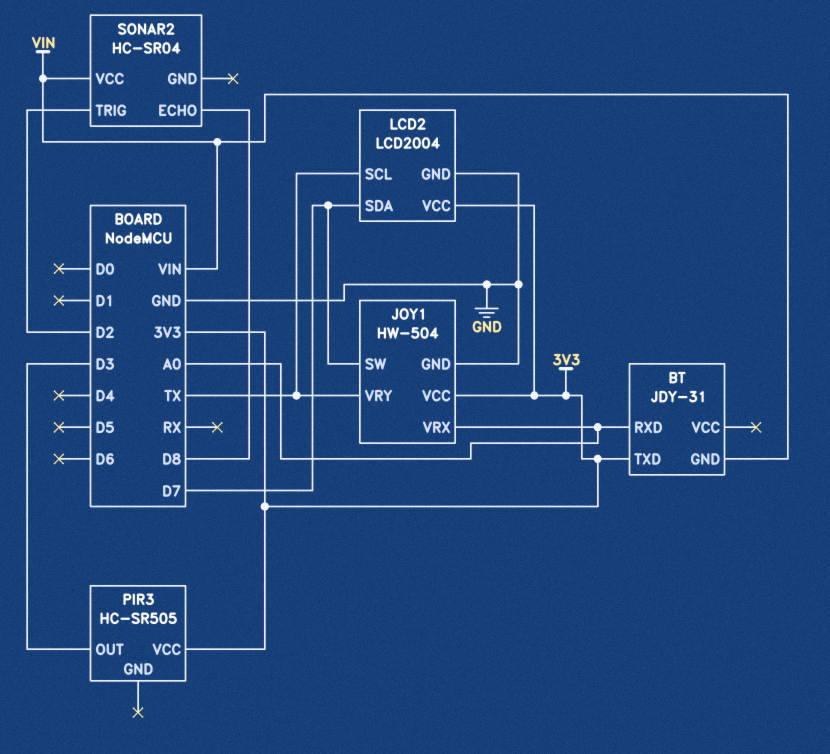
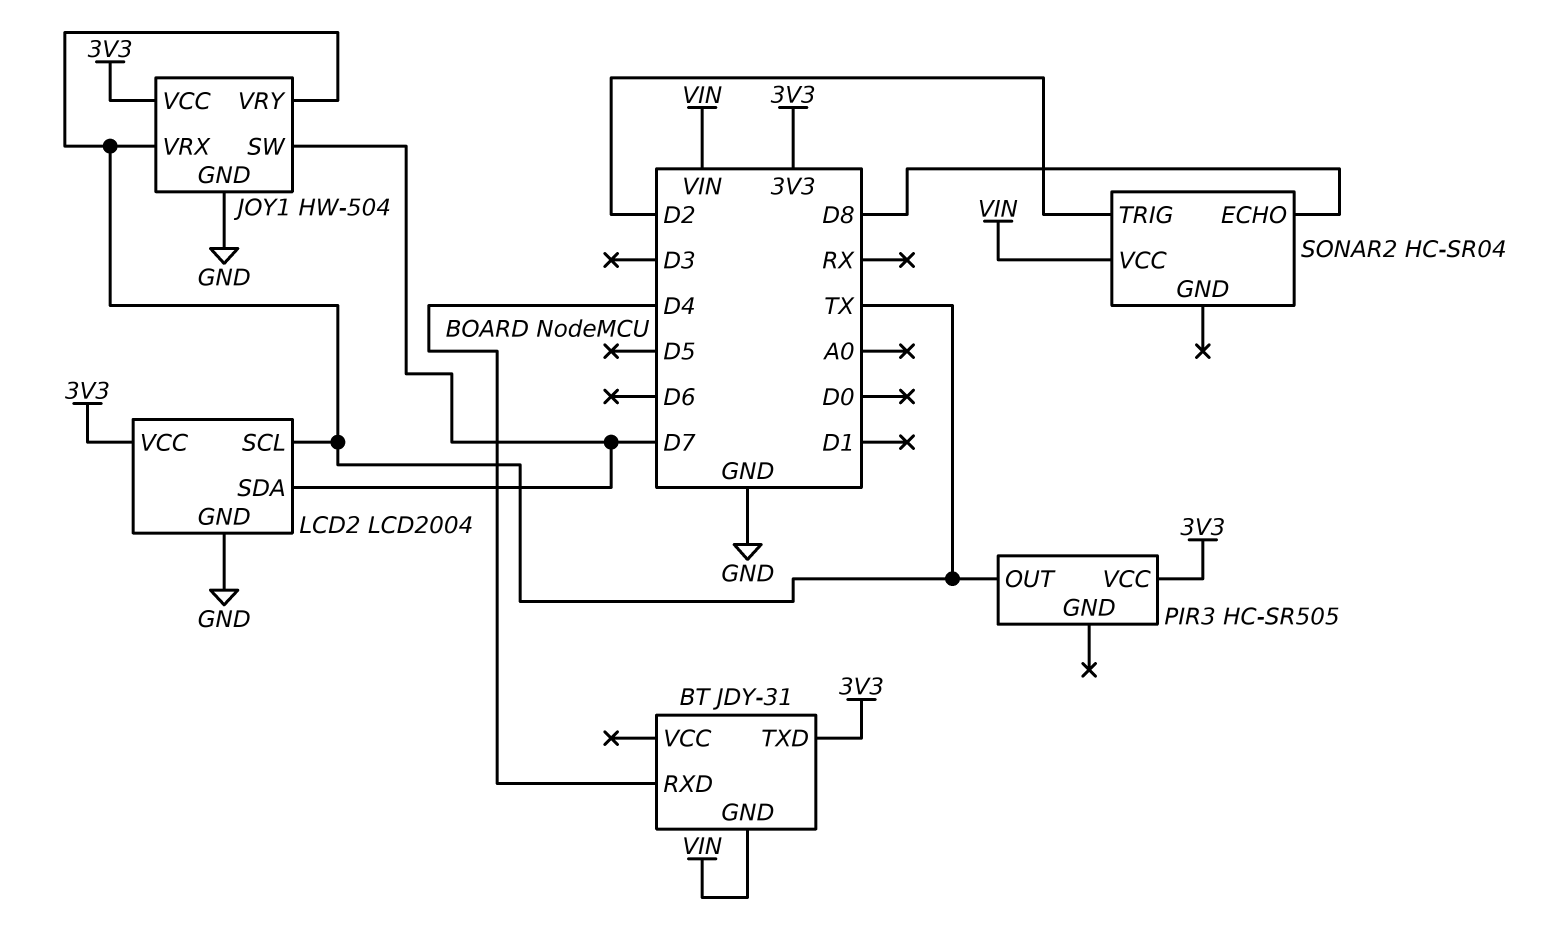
BT pin RXD: A0 -> D4
JOY1 pin VRX: A0 -> TX
PIR3 pin OUT: D3 -> TX

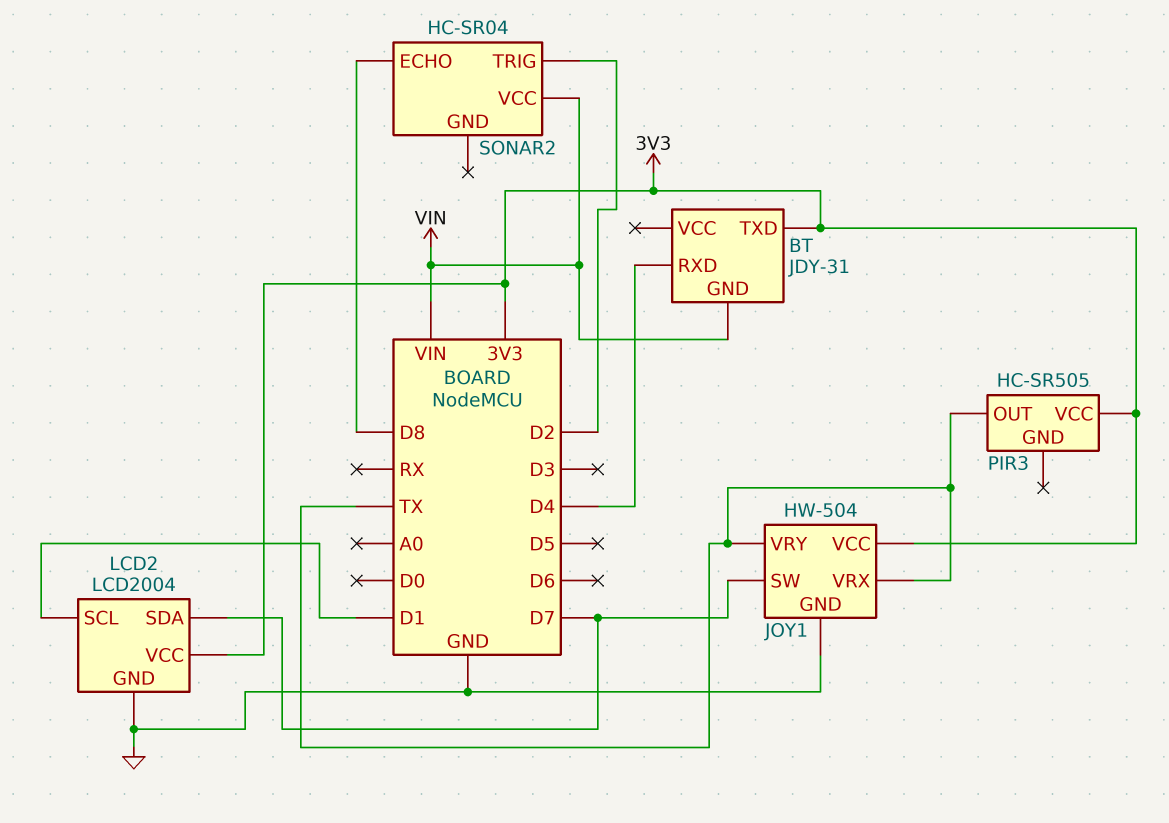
LCD2 pin SCL: TX -> D1

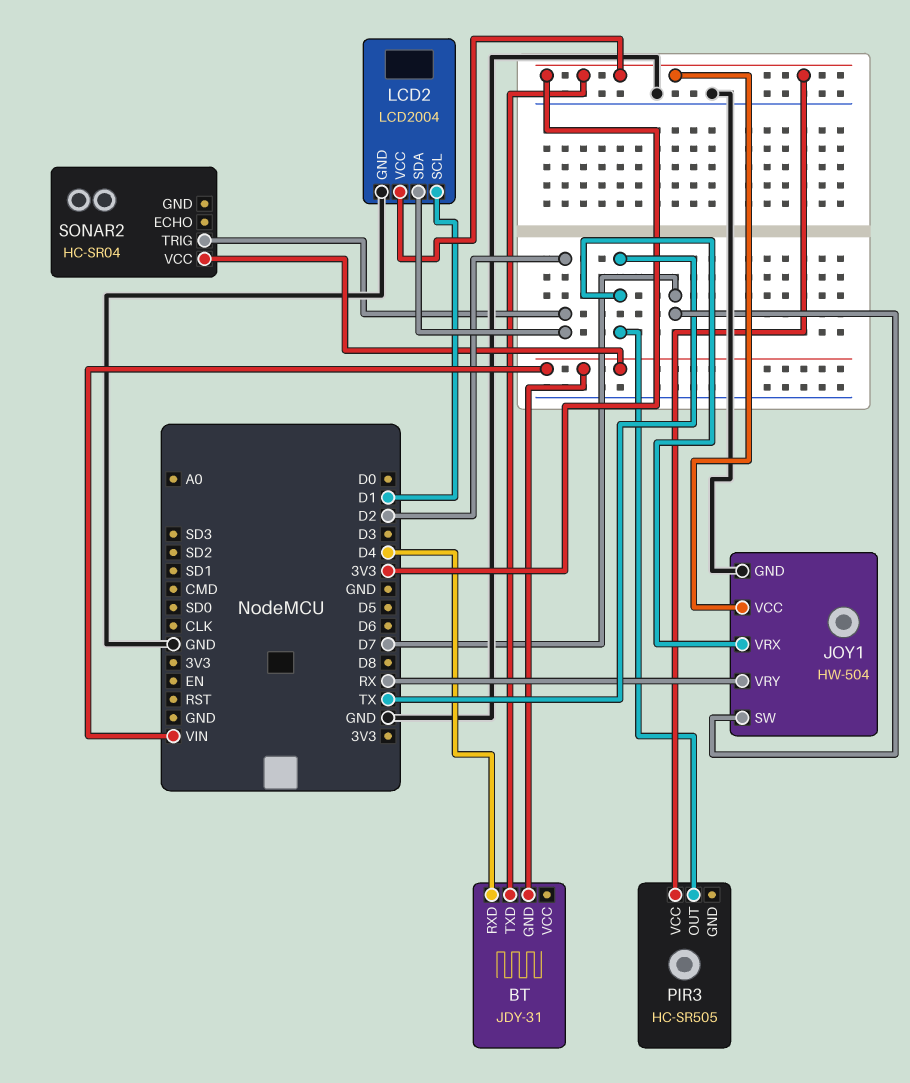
JOY1 pin VRY: TX -> RX
LCD2 pin SDA: D7 -> D2
SONAR2 pin ECHO: D8 -> none

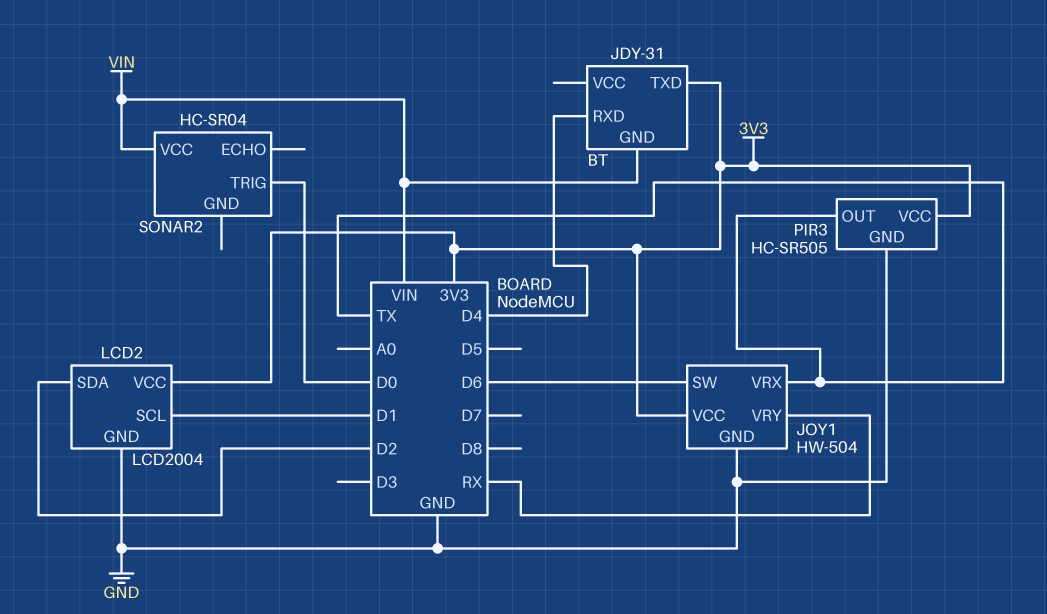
JOY1 pin SW: D7 -> D6
PIR3 pin GND: none -> GND
SONAR2 pin TRIG: D2 -> D0

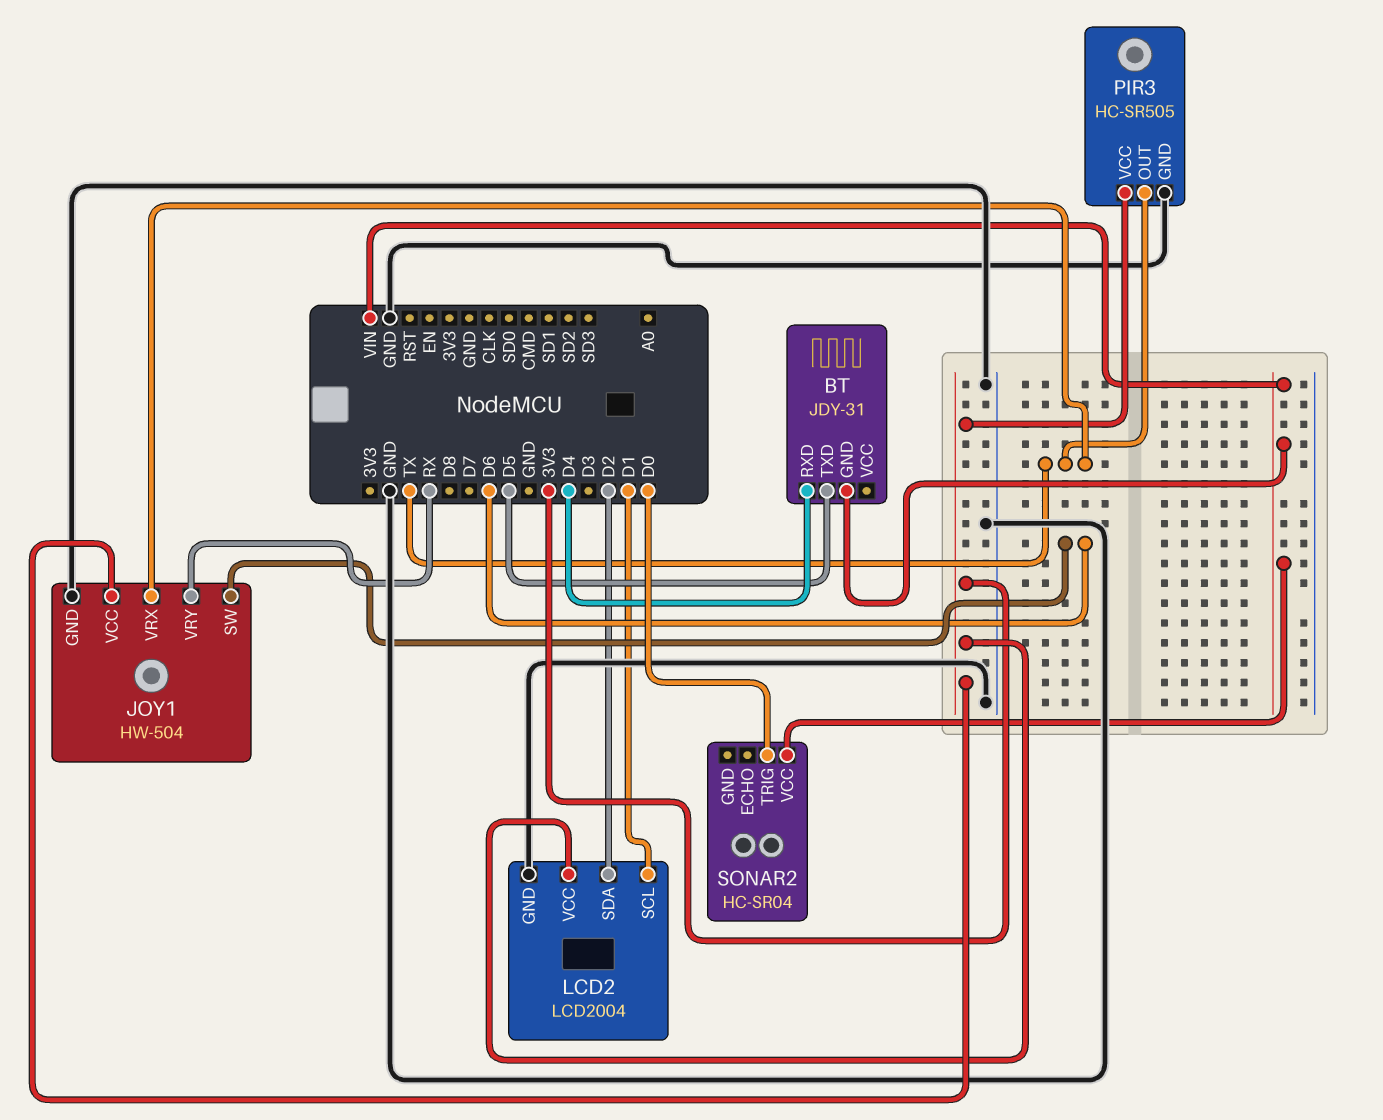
BT pin TXD: 3V3 -> D5

